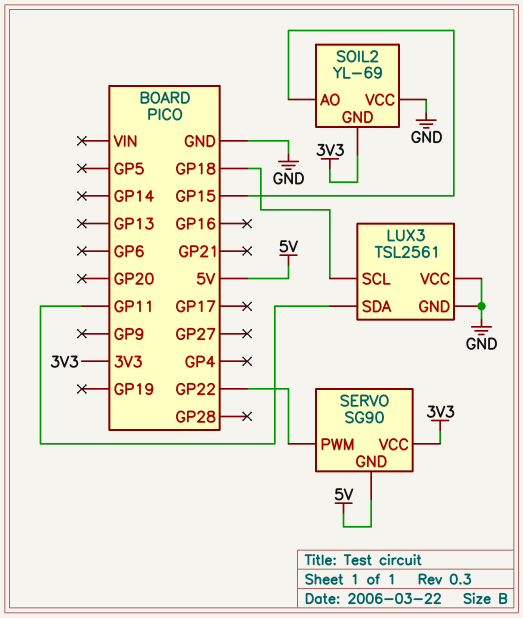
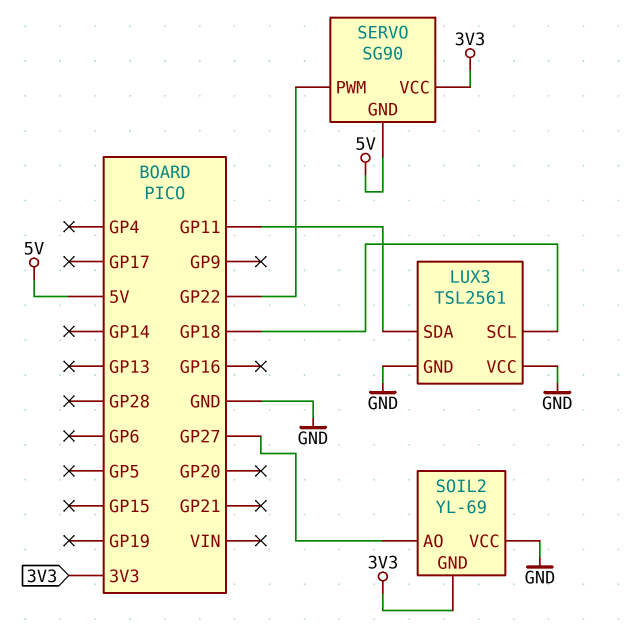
SOIL2 pin AO: GP15 -> GP27

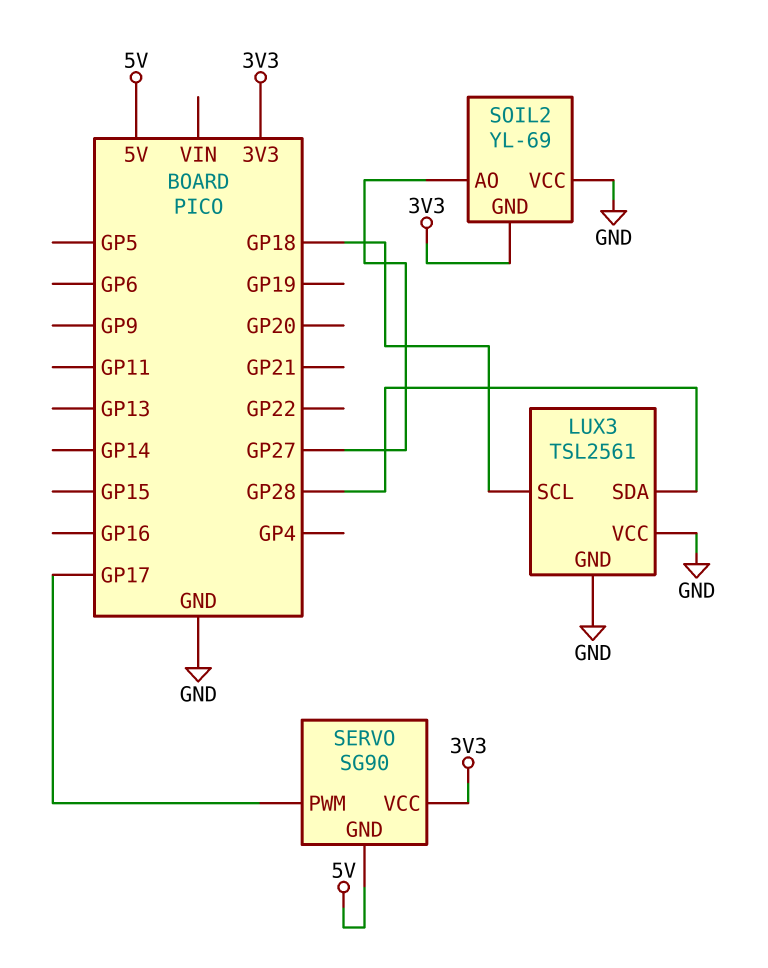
LUX3 pin SDA: GP11 -> GP28
SERVO pin PWM: GP22 -> GP17

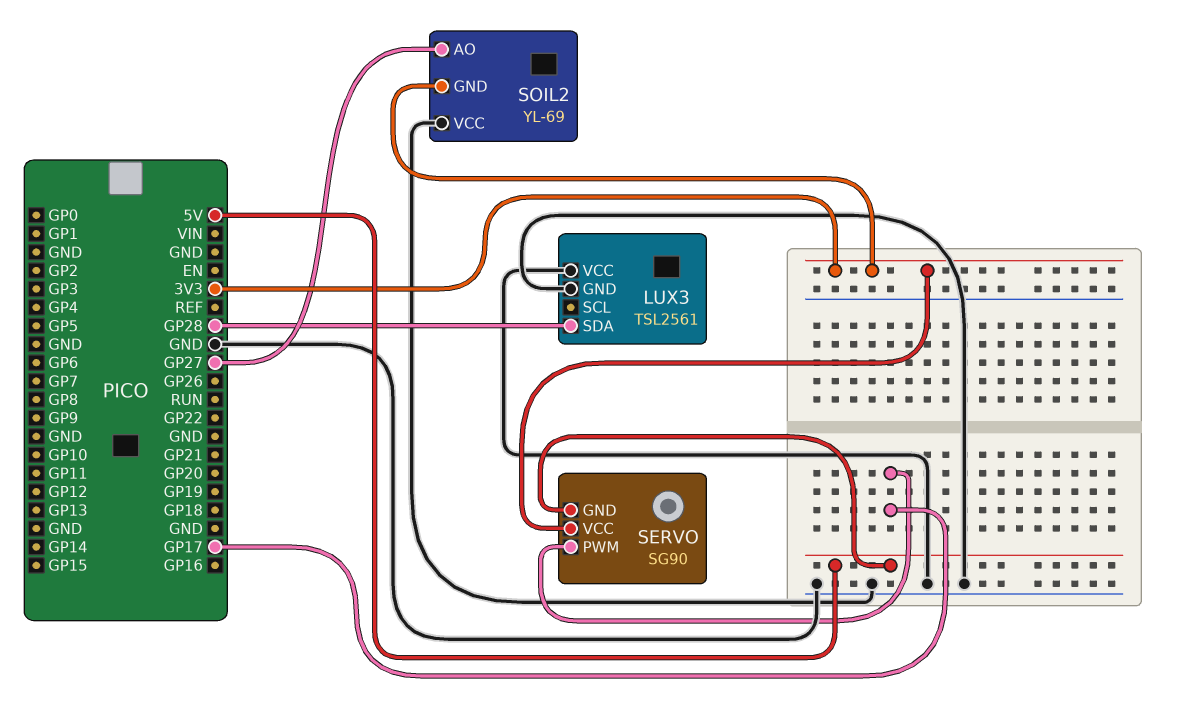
LUX3 pin SCL: GP18 -> none

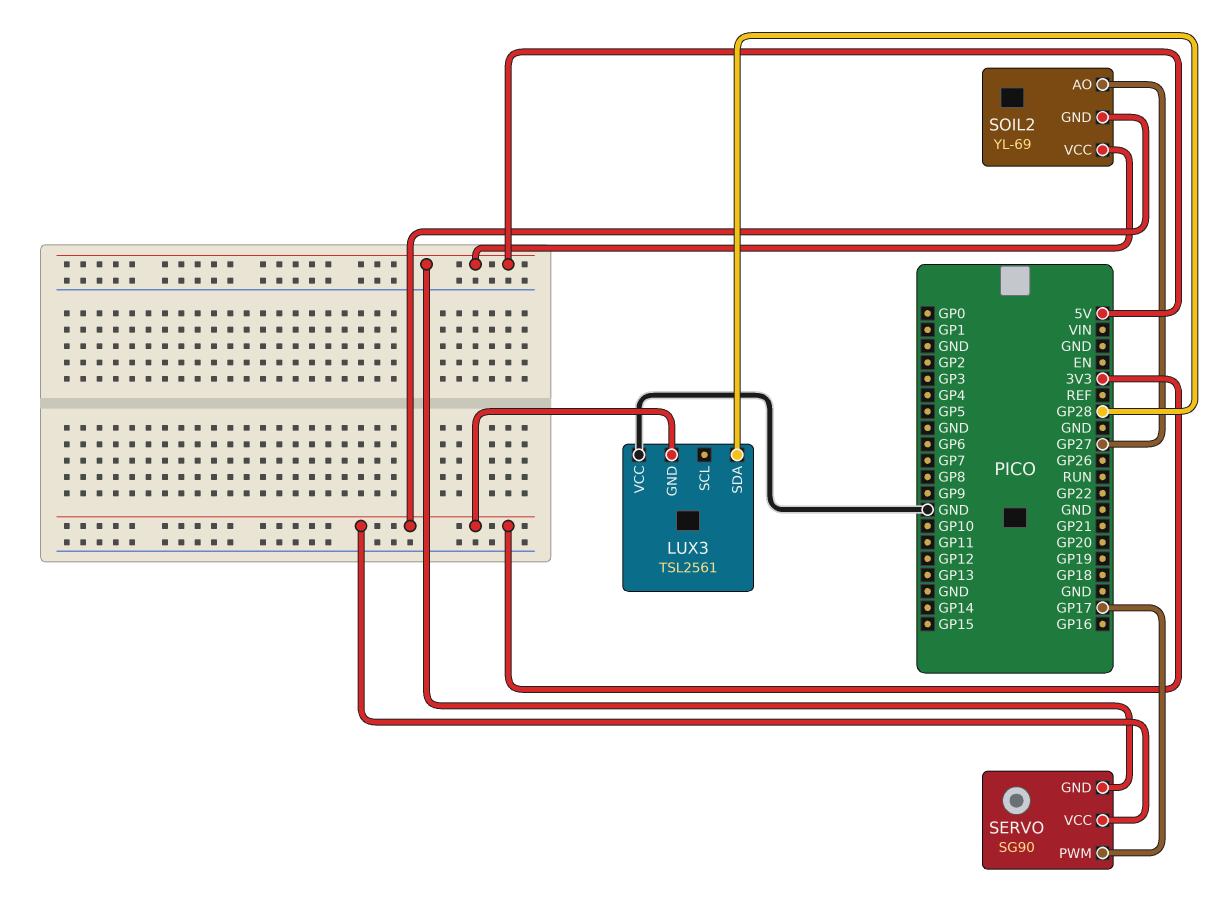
LUX3 pin GND: GND -> 3V3
SOIL2 pin VCC: GND -> 5V

